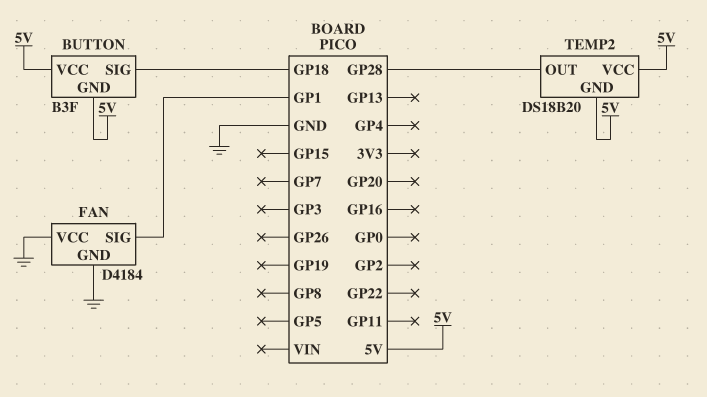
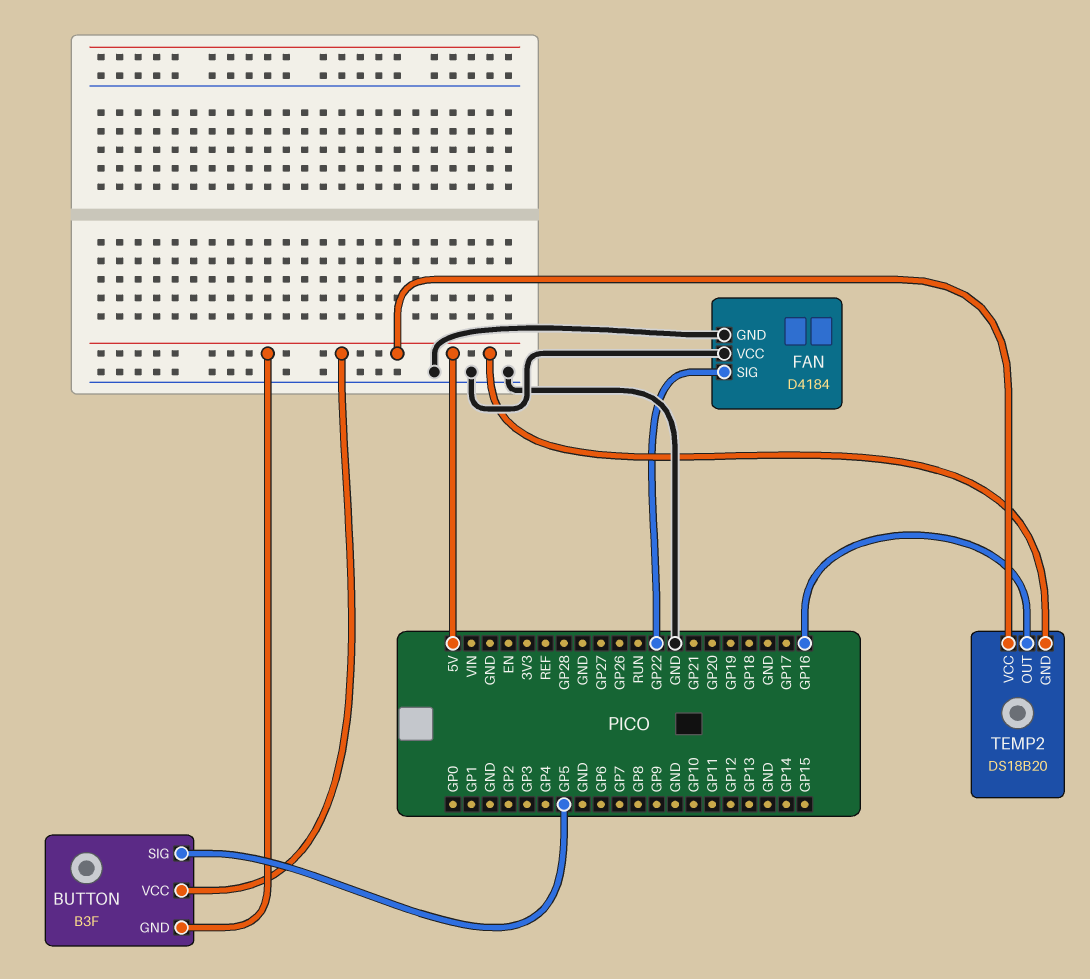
BUTTON pin SIG: GP18 -> GP5
FAN pin SIG: GP1 -> GP22
TEMP2 pin OUT: GP28 -> GP16

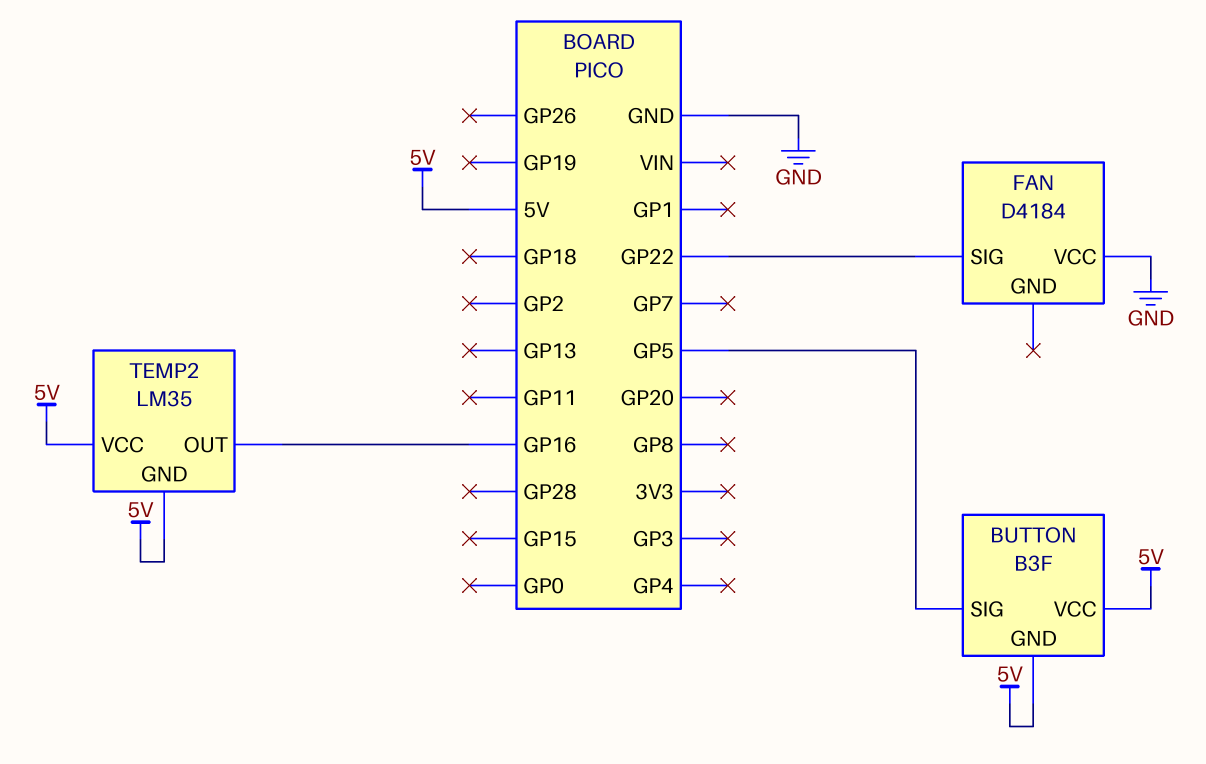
FAN pin GND: GND -> none
TEMP2: DS18B20 -> LM35

